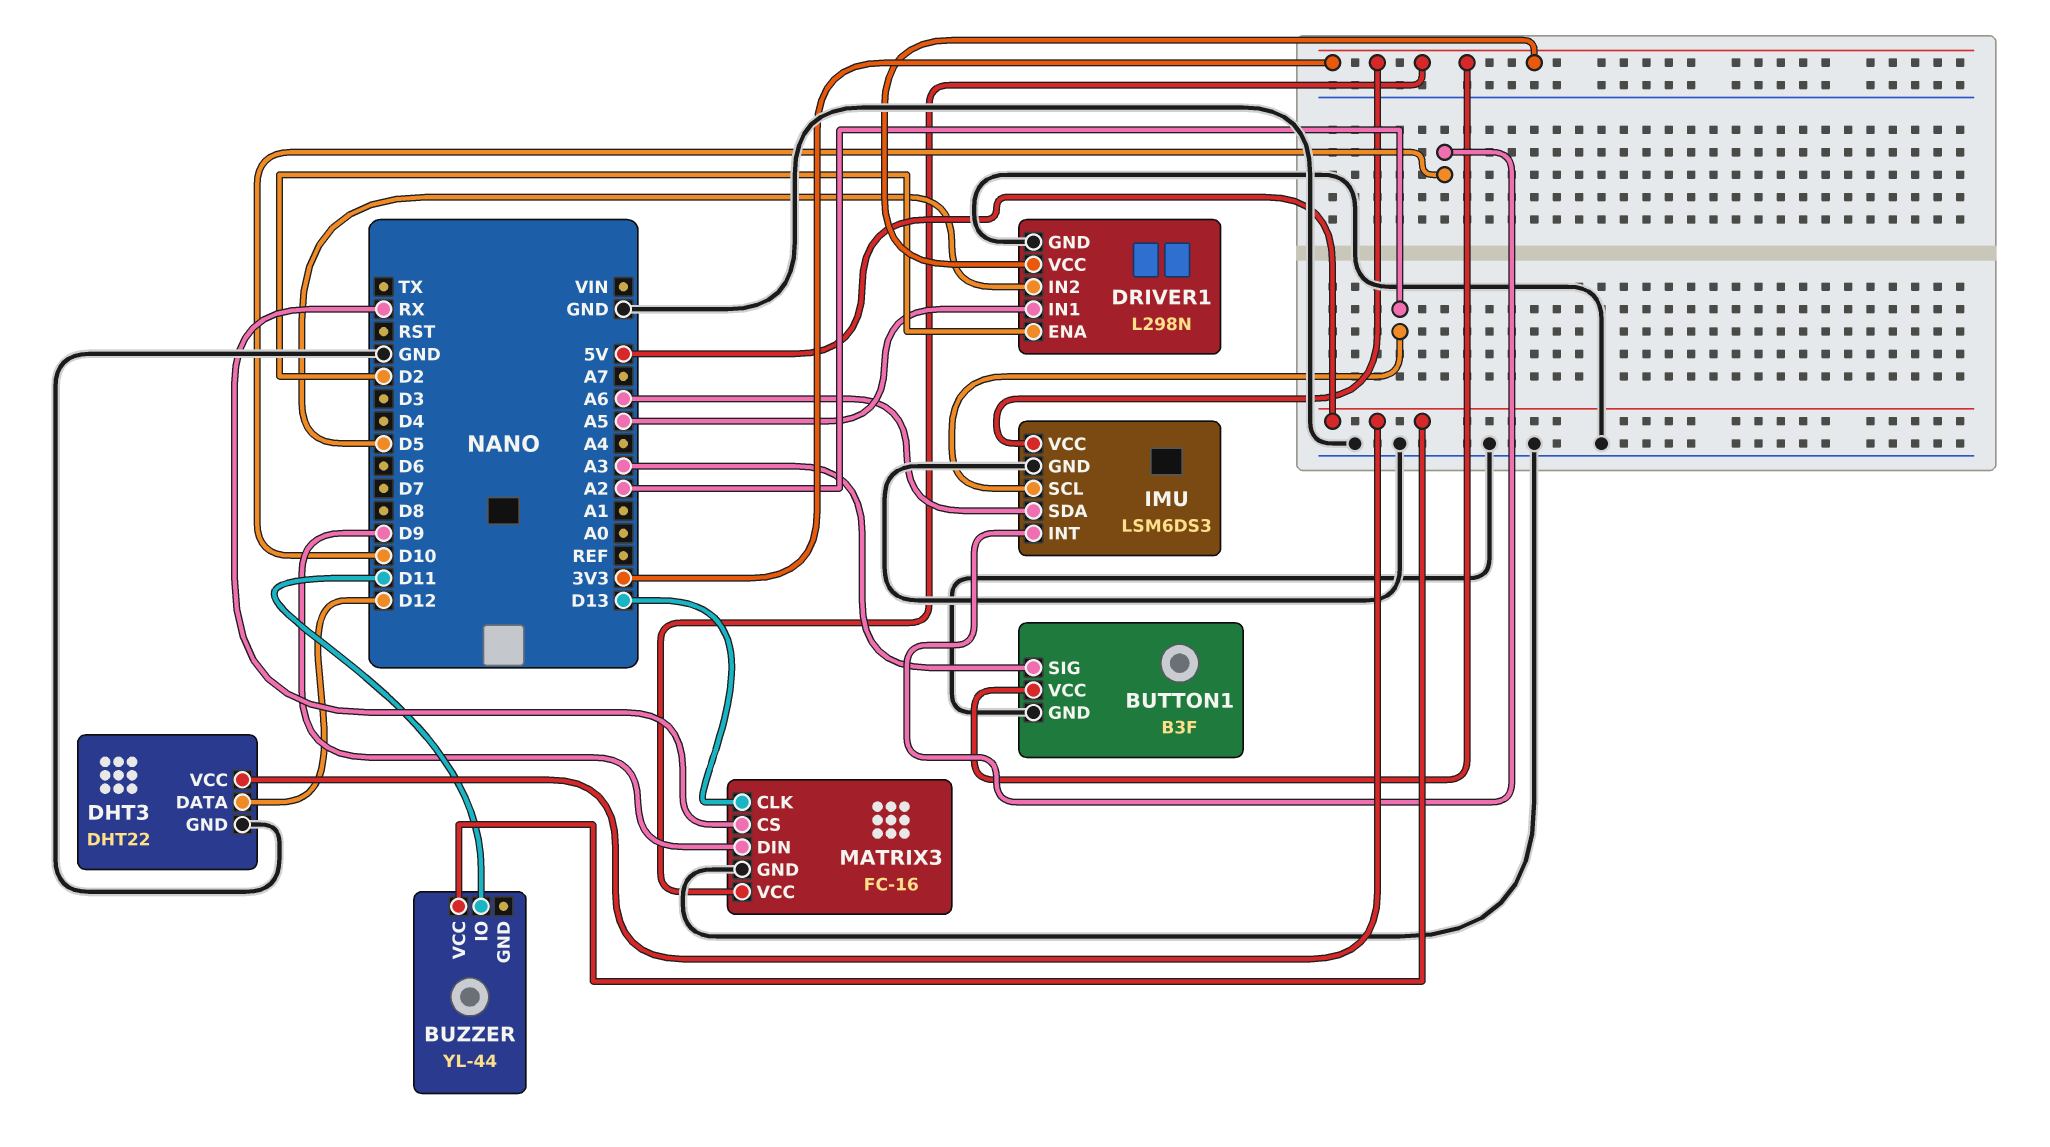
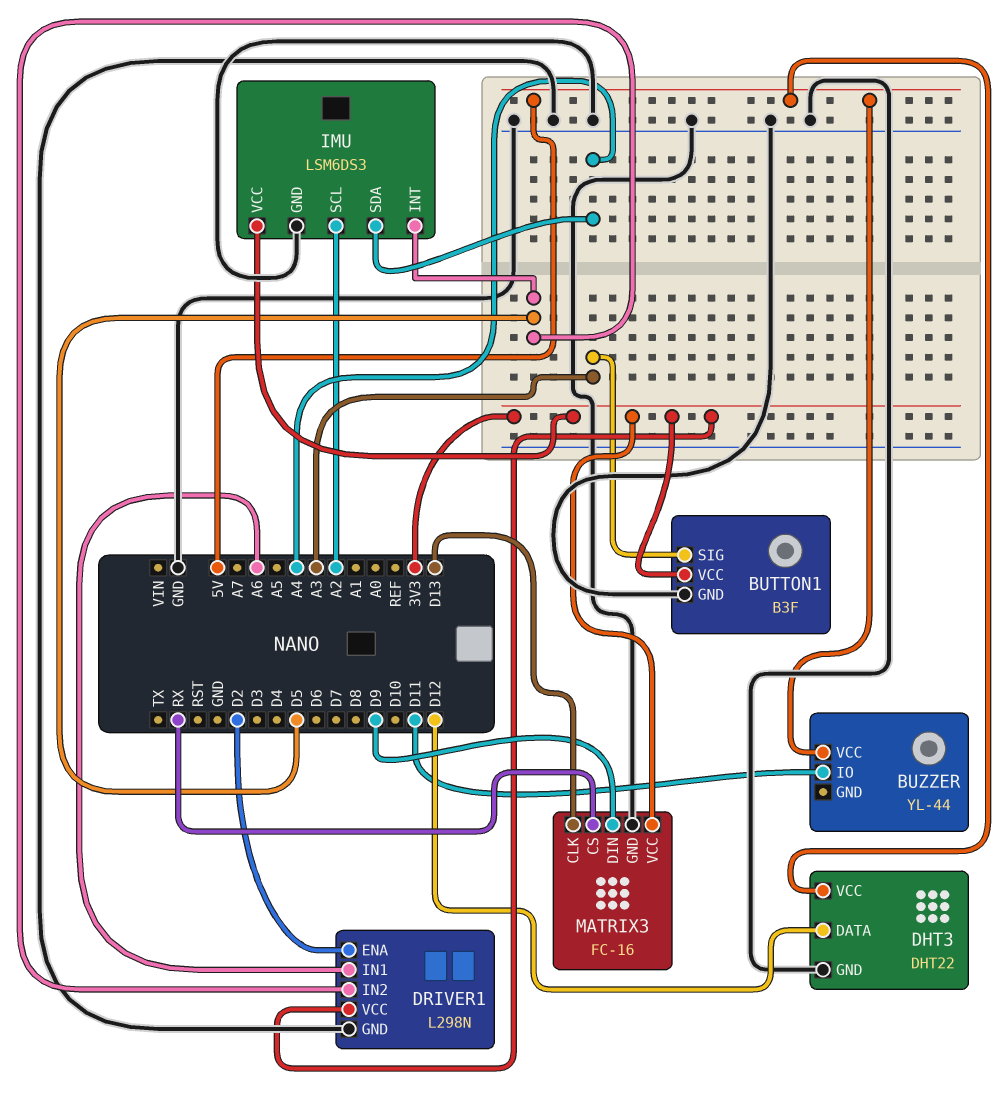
DRIVER1 pin IN1: A5 -> A6
IMU pin INT: D10 -> D5
IMU pin SDA: A6 -> A4

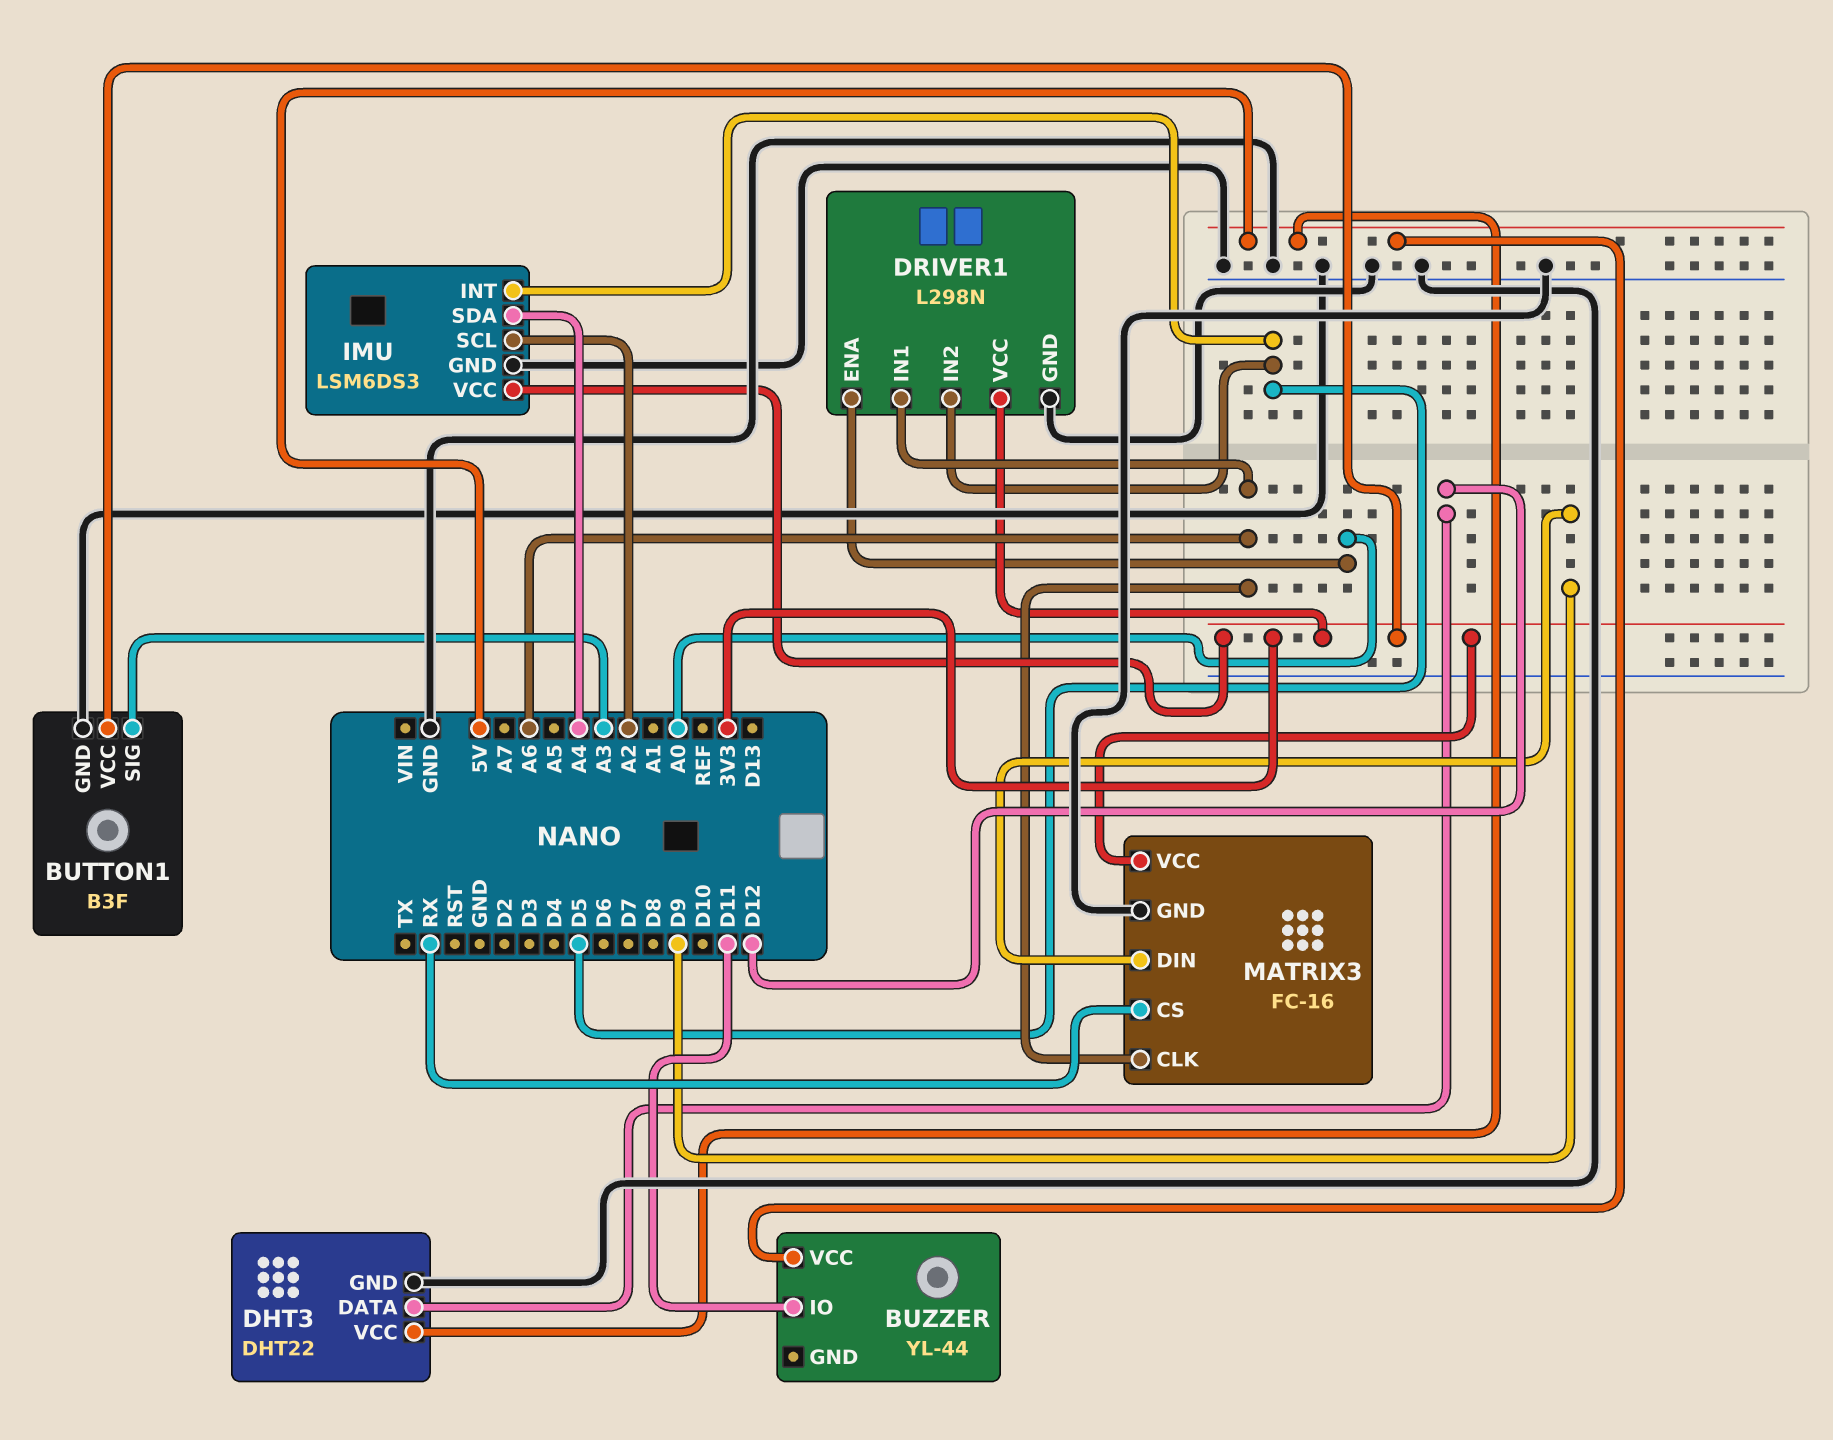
DRIVER1 pin ENA: D2 -> A0
MATRIX3 pin CLK: D13 -> A6

